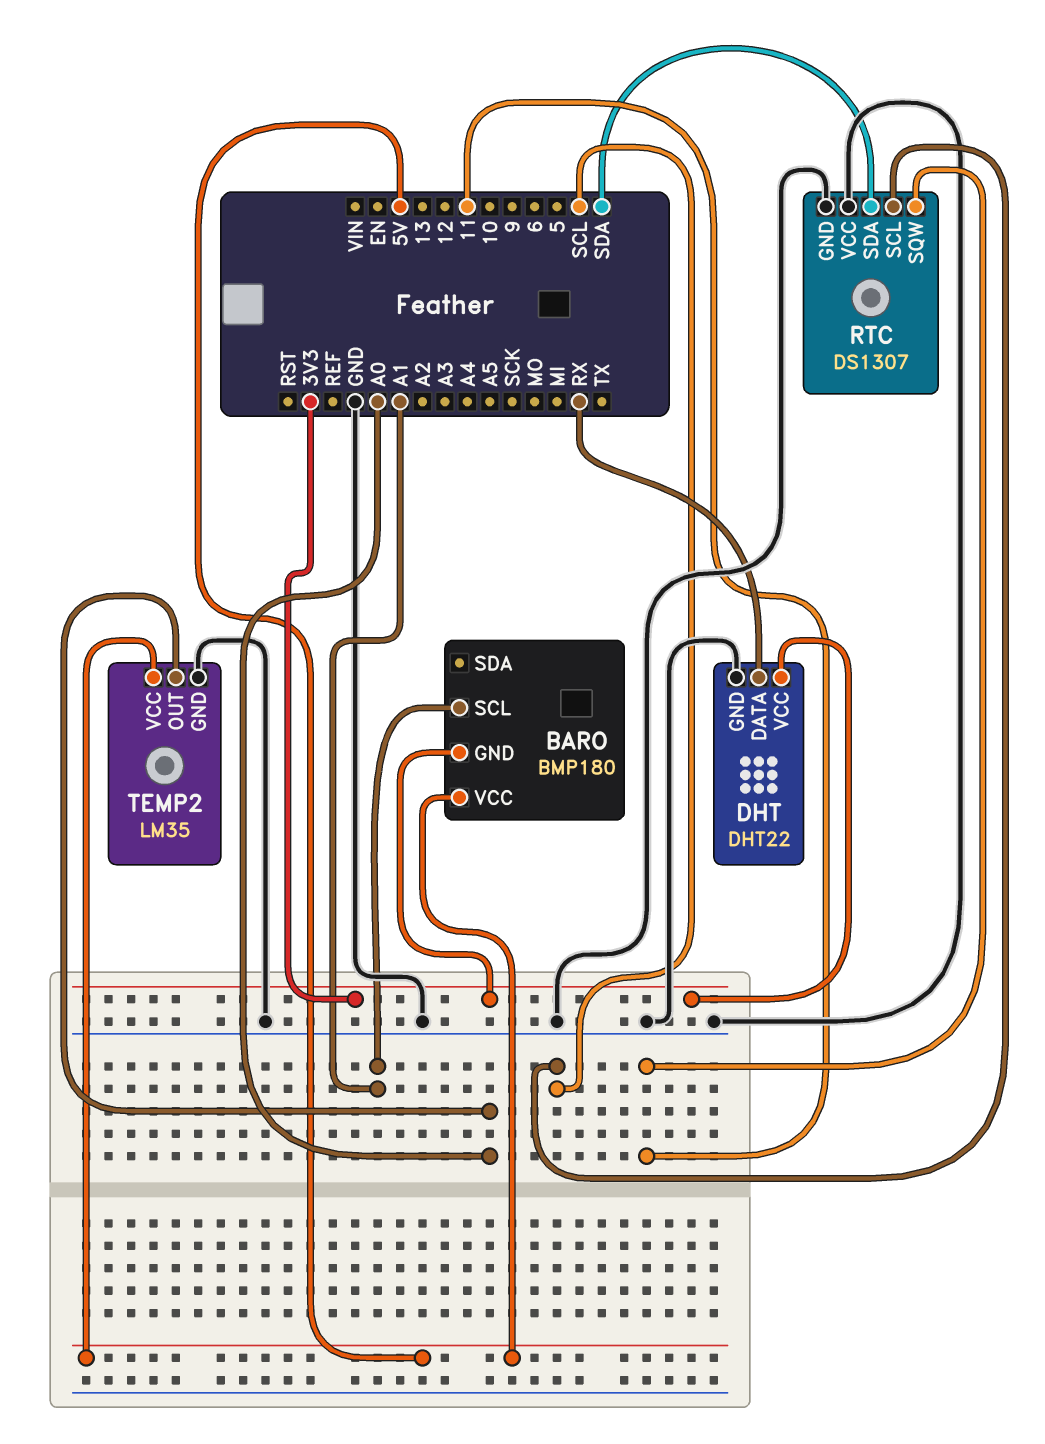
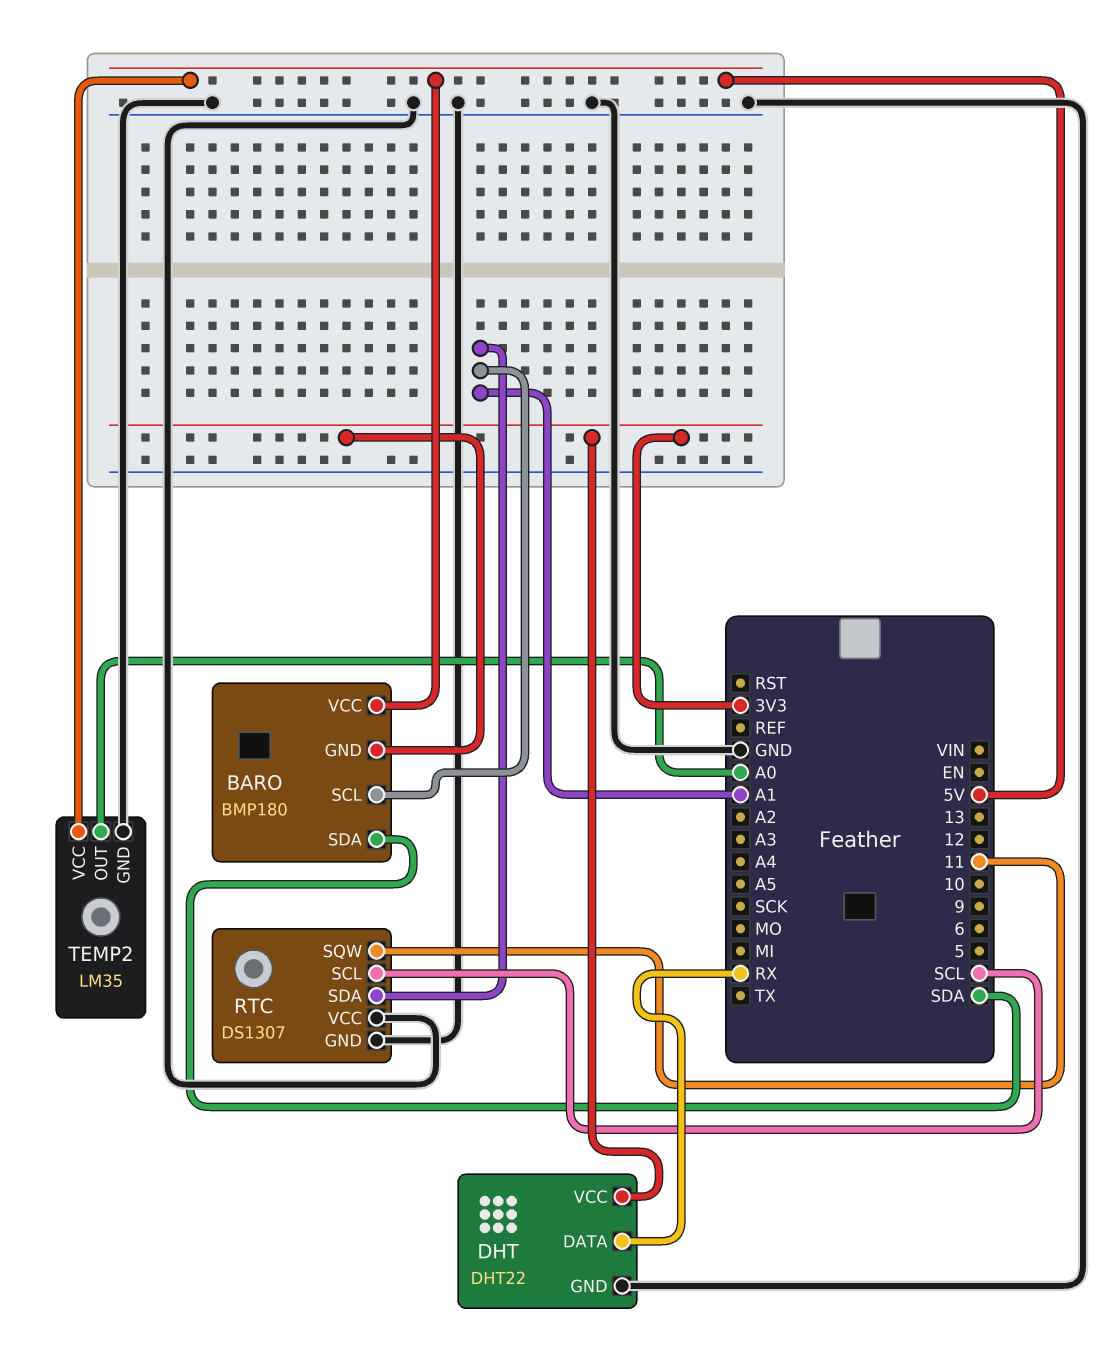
BARO pin SDA: none -> SDA
RTC pin SDA: SDA -> A1

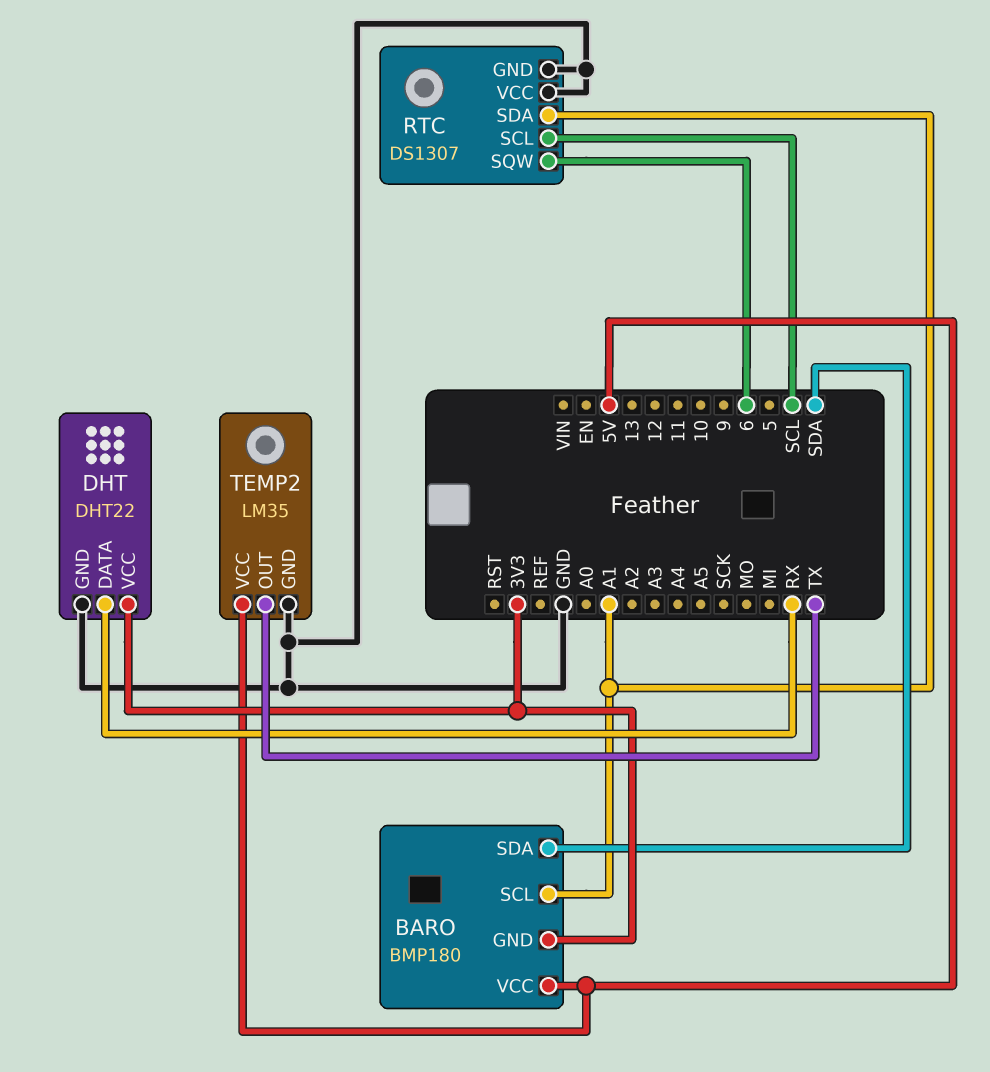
RTC pin SQW: 11 -> 6
TEMP2 pin OUT: A0 -> TX

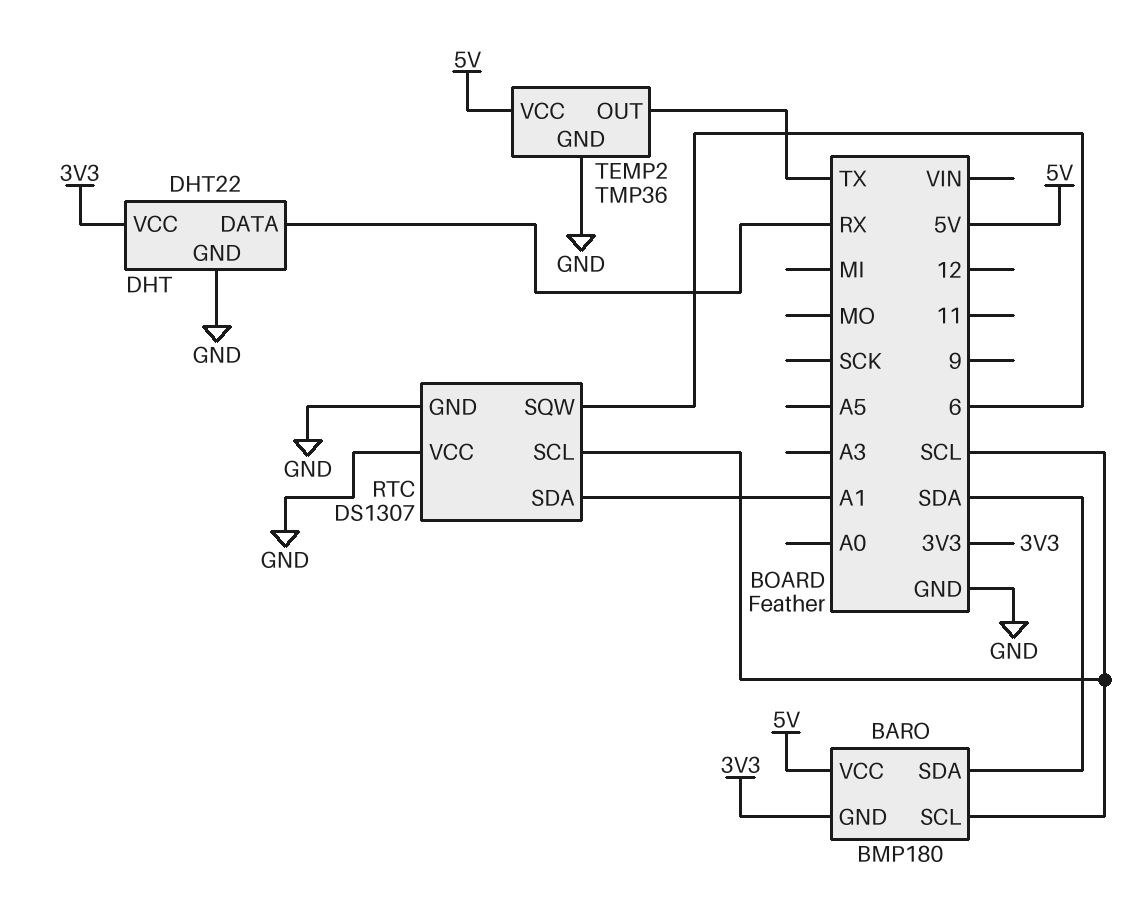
BARO pin SCL: A1 -> SCL
TEMP2: LM35 -> TMP36

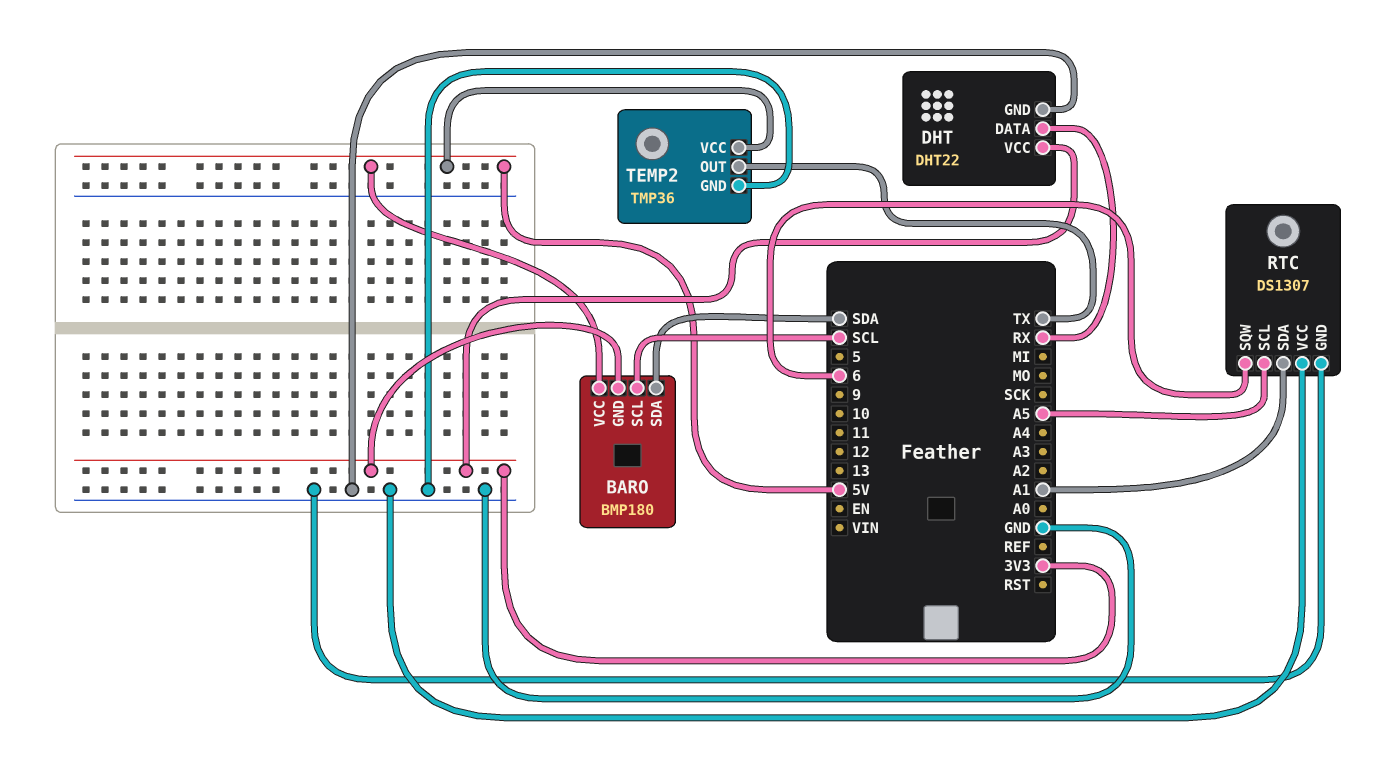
RTC pin SCL: SCL -> A5

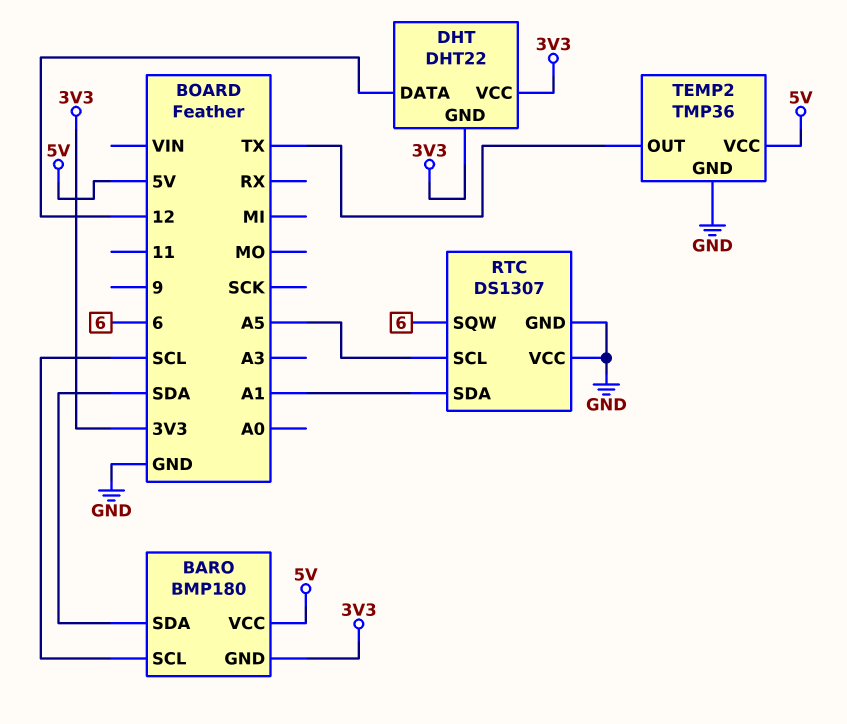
DHT pin DATA: RX -> 12
DHT pin GND: GND -> 3V3

